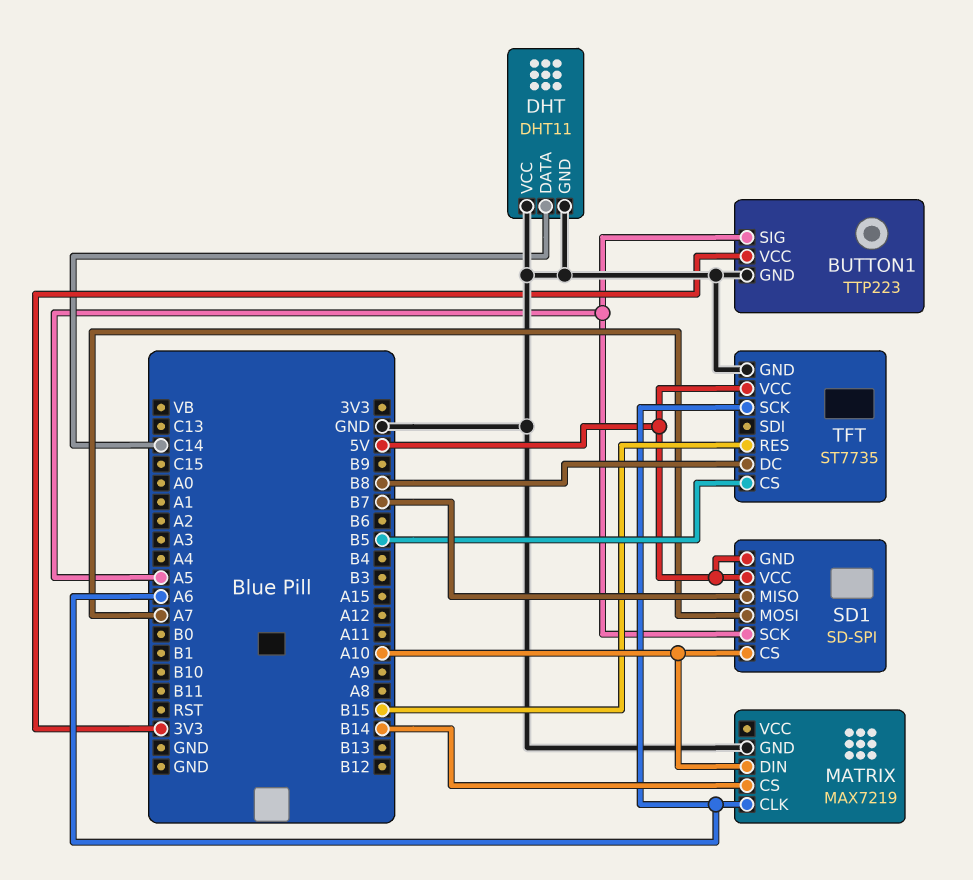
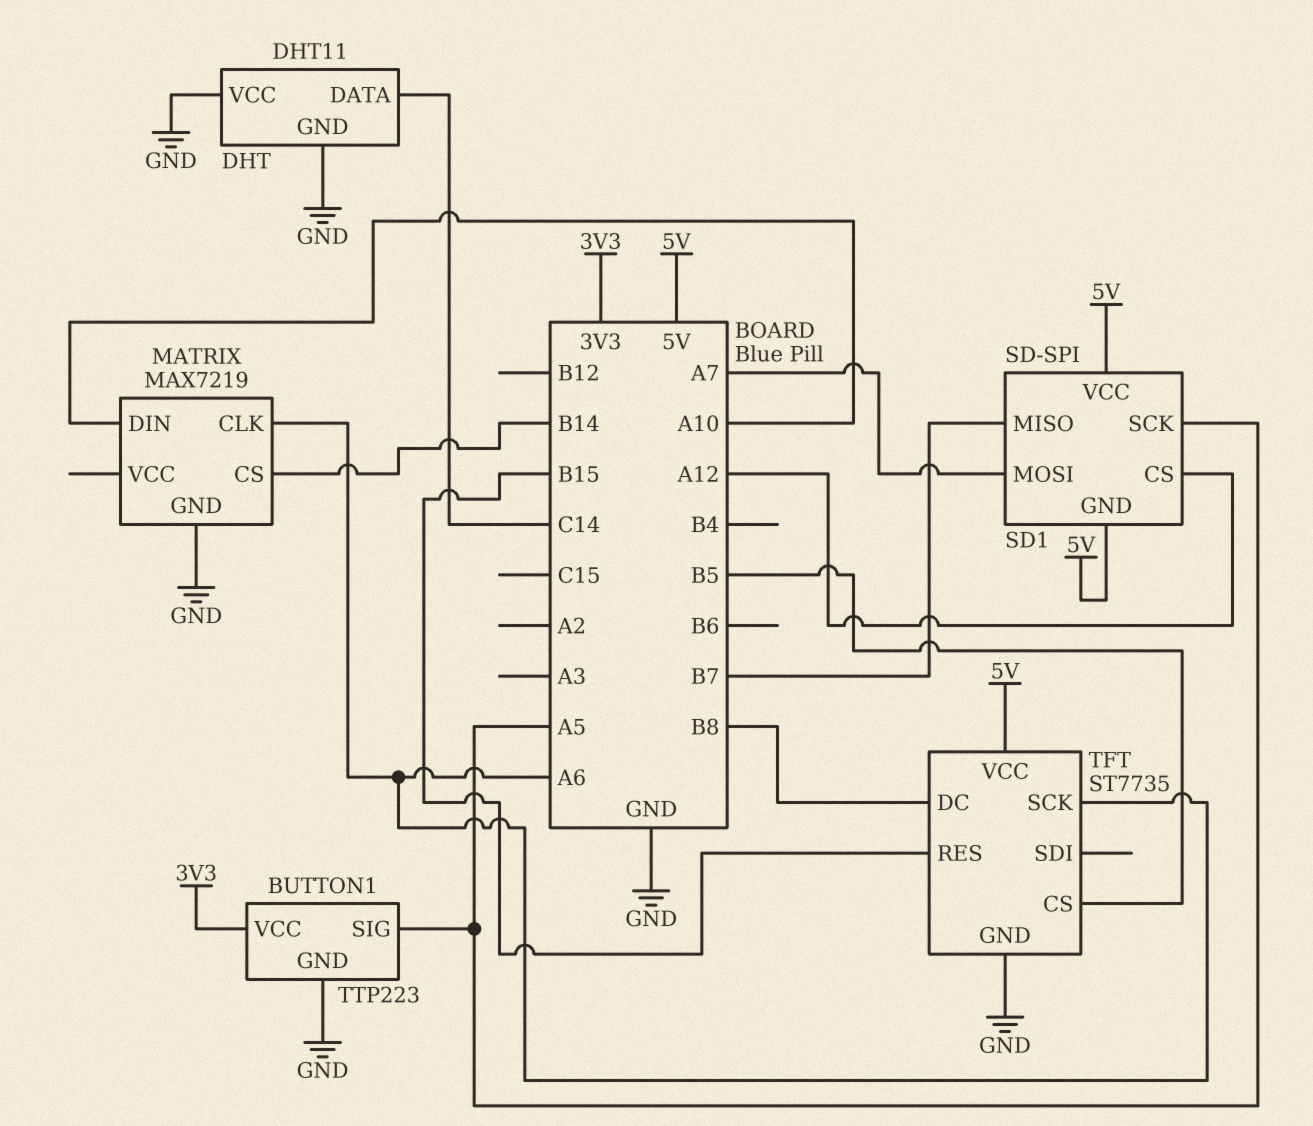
SD1 pin CS: A10 -> A12

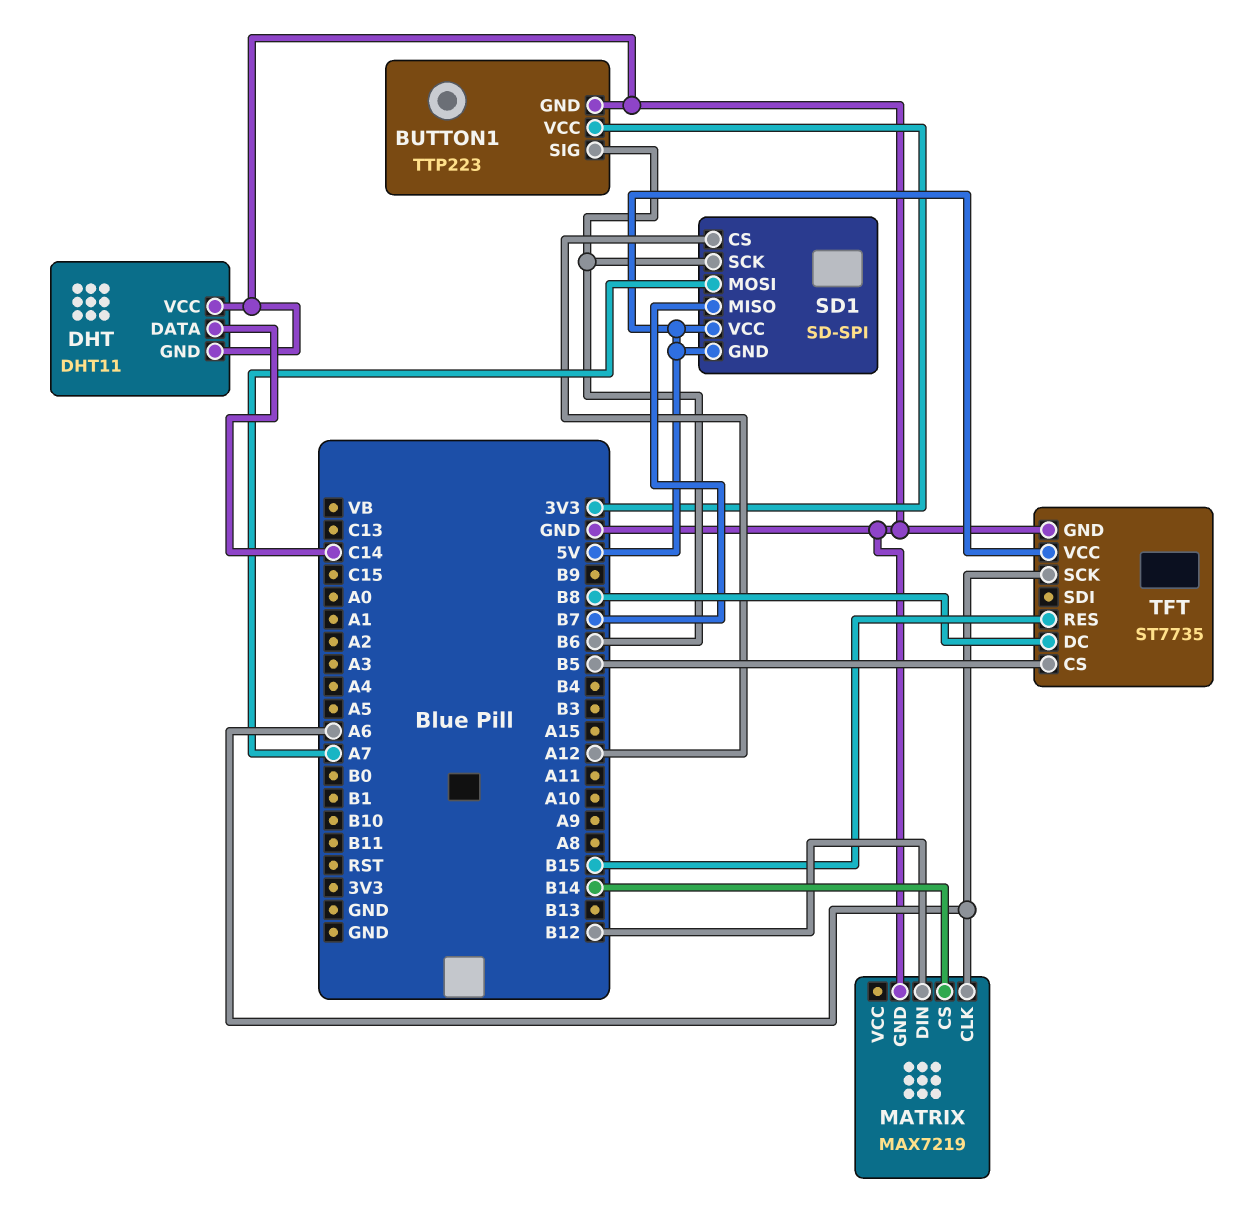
BUTTON1 pin SIG: A5 -> B6
MATRIX pin DIN: A10 -> B12
SD1 pin SCK: A5 -> B6

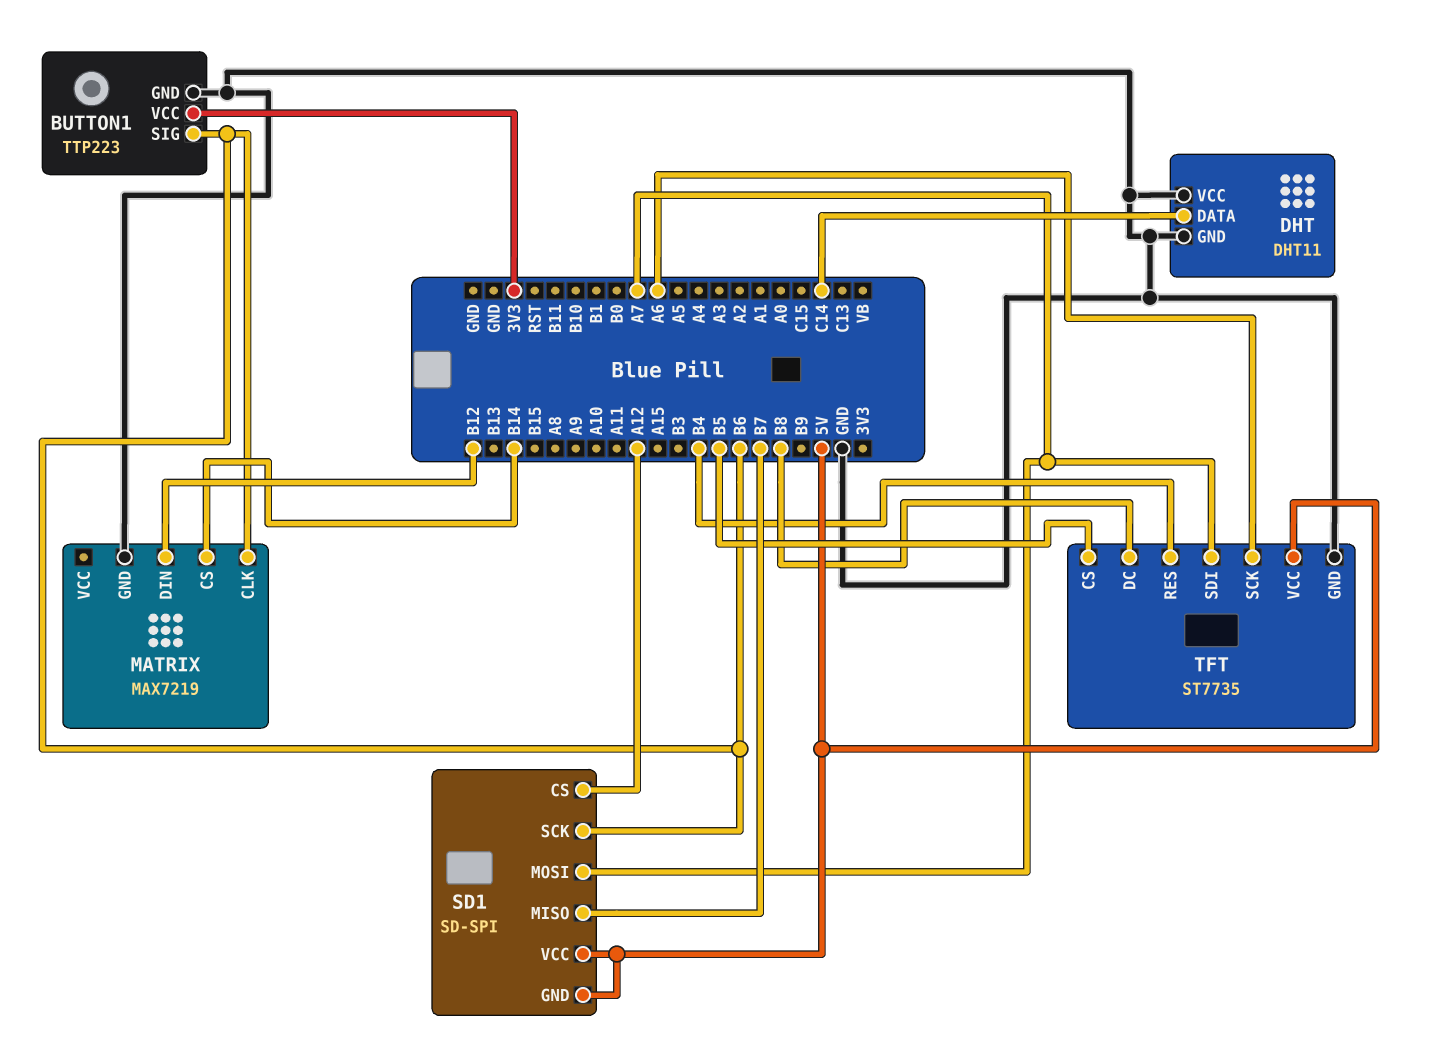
MATRIX pin CLK: A6 -> B6
TFT pin RES: B15 -> B4
TFT pin SDI: none -> A7

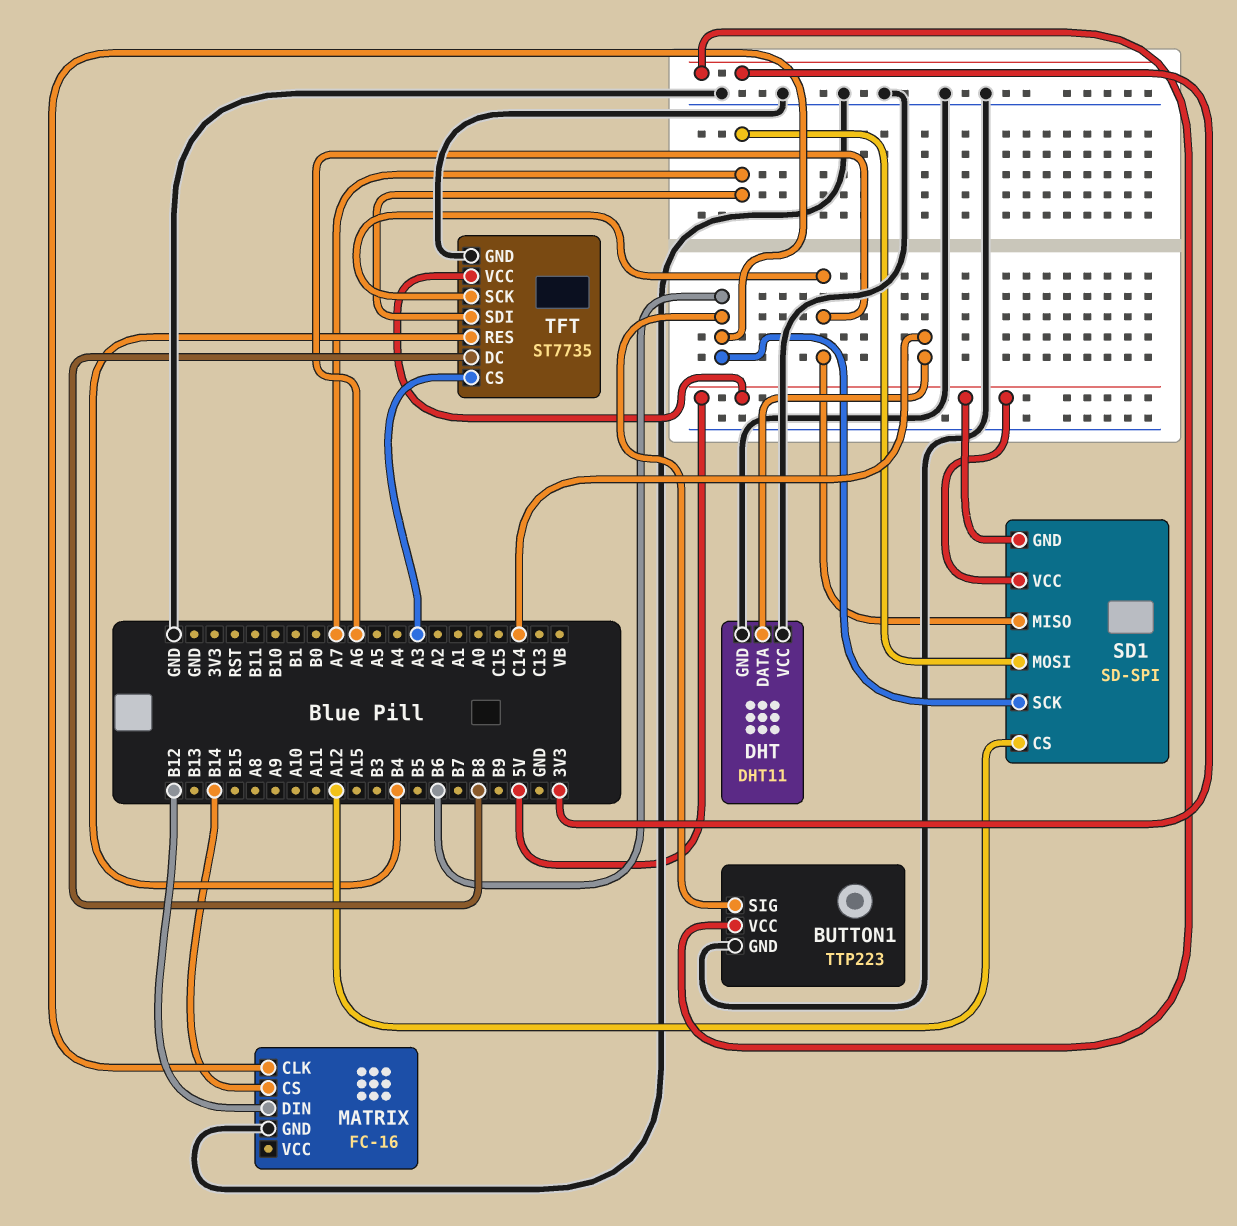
MATRIX: MAX7219 -> FC-16
SD1 pin MISO: B7 -> A6
TFT pin CS: B5 -> A3

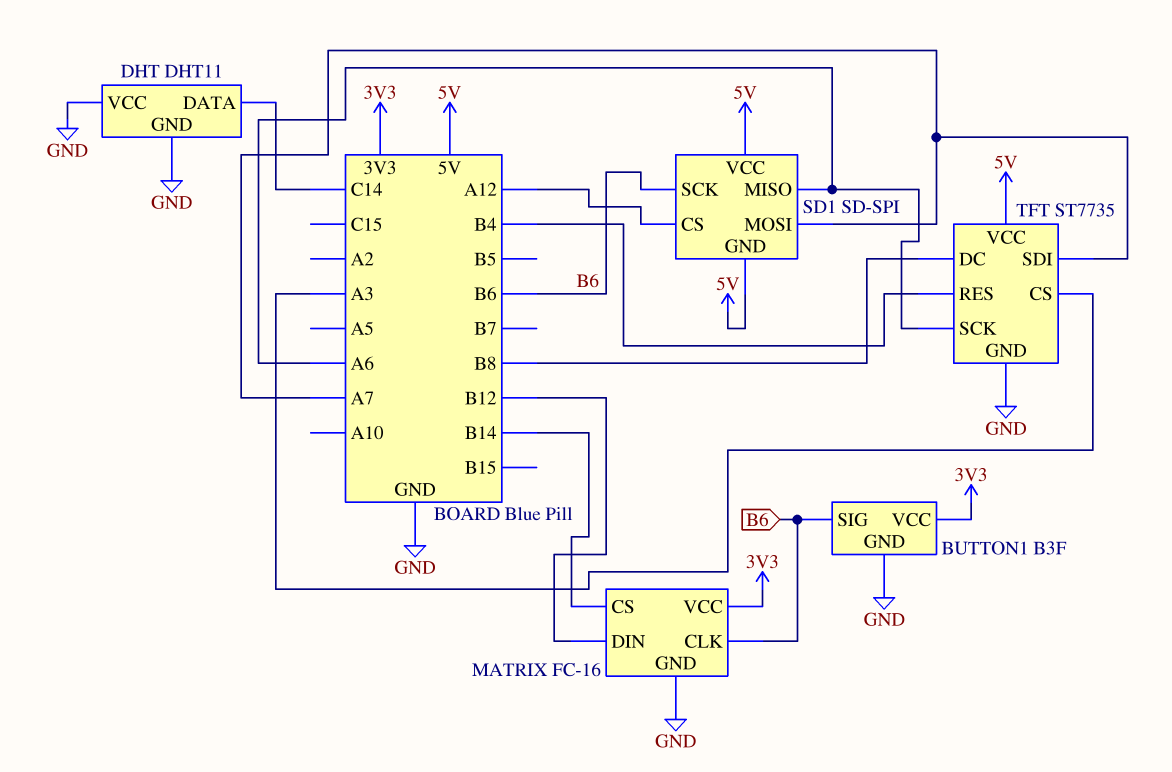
BUTTON1: TTP223 -> B3F
MATRIX pin VCC: none -> 3V3

